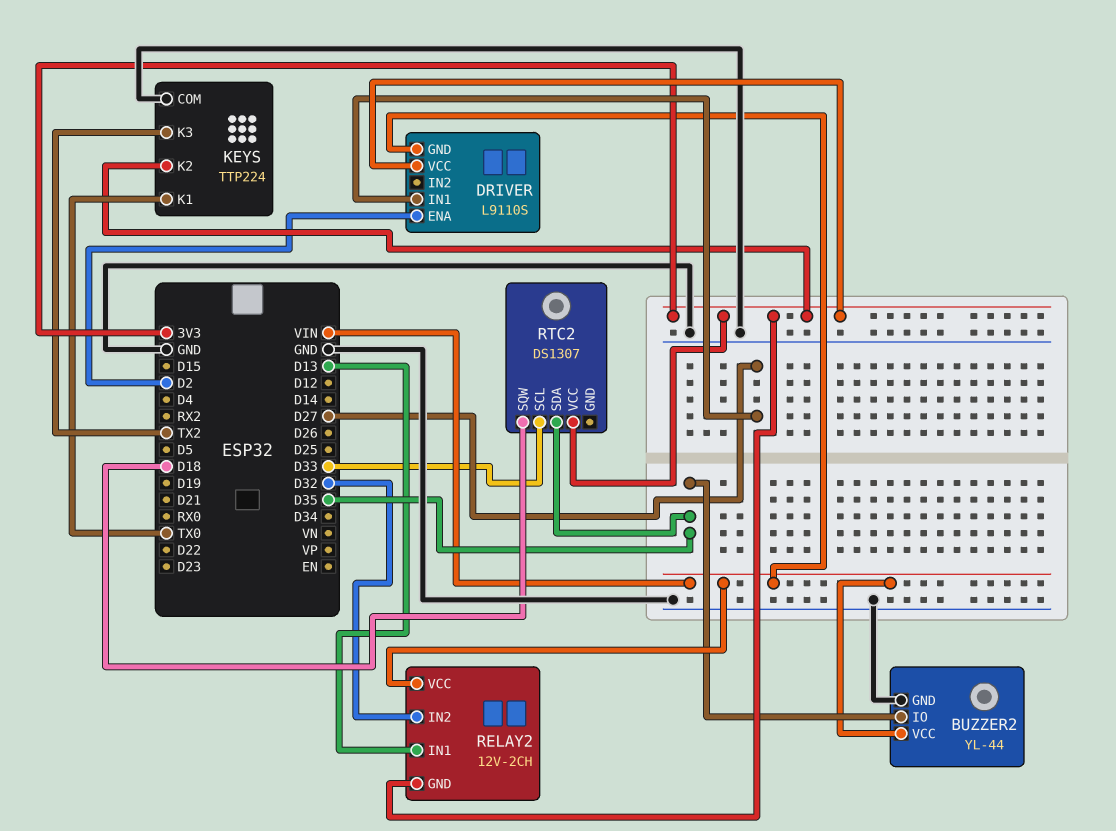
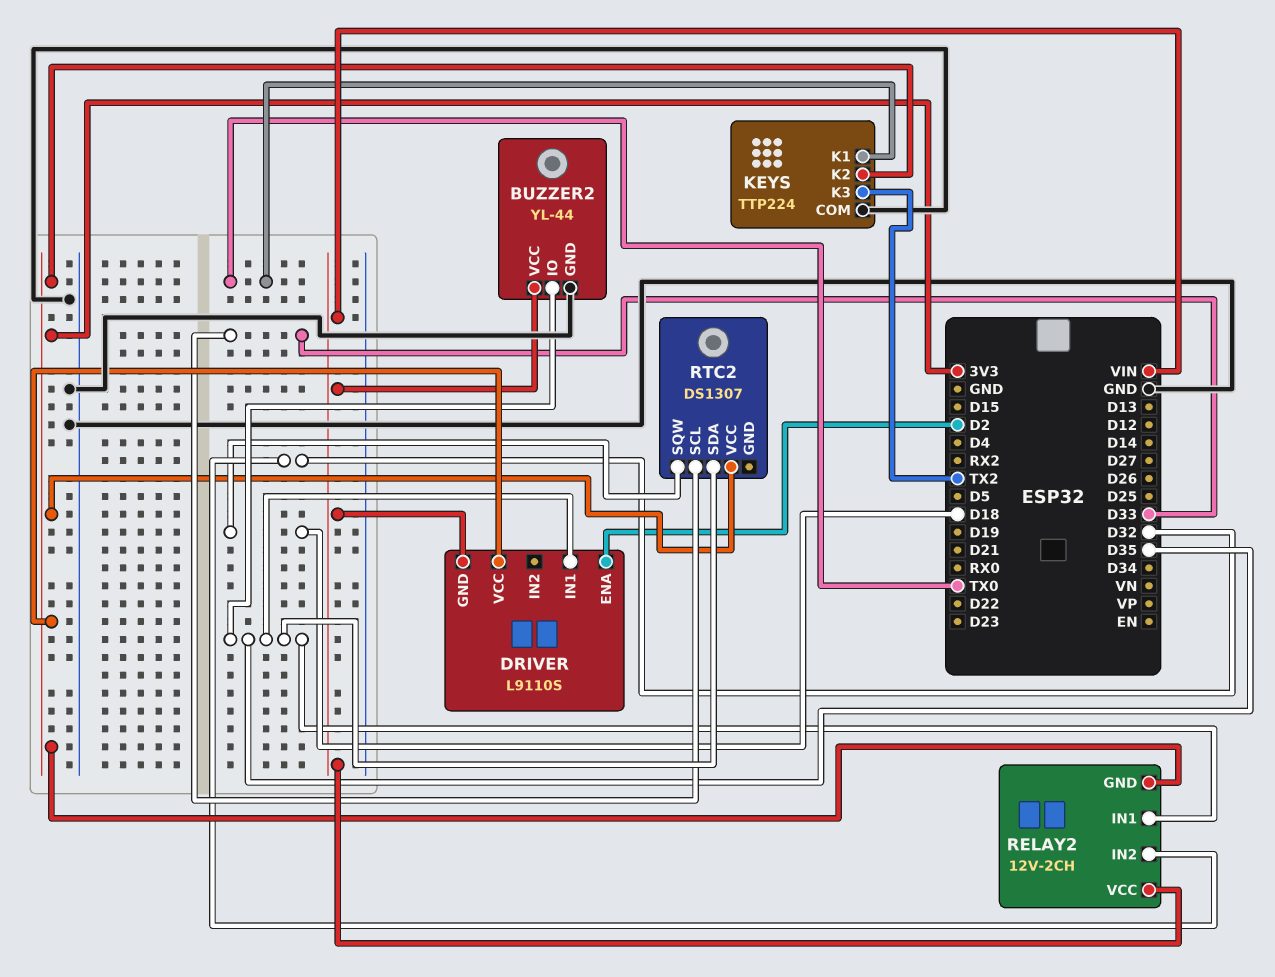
DRIVER pin IN1: D27 -> D35
RELAY2 pin IN1: D13 -> D35

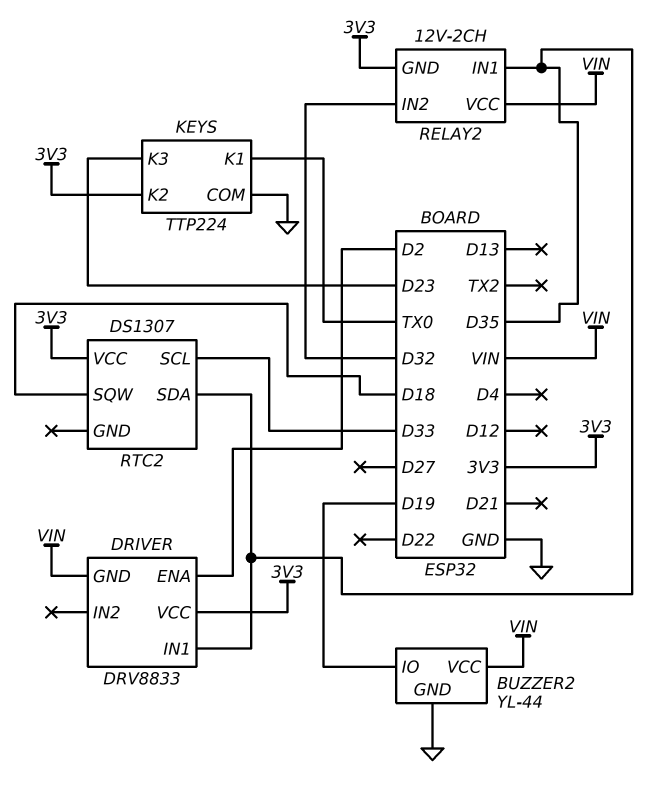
BUZZER2 pin IO: D35 -> D19
DRIVER: L9110S -> DRV8833
KEYS pin K3: TX2 -> D23

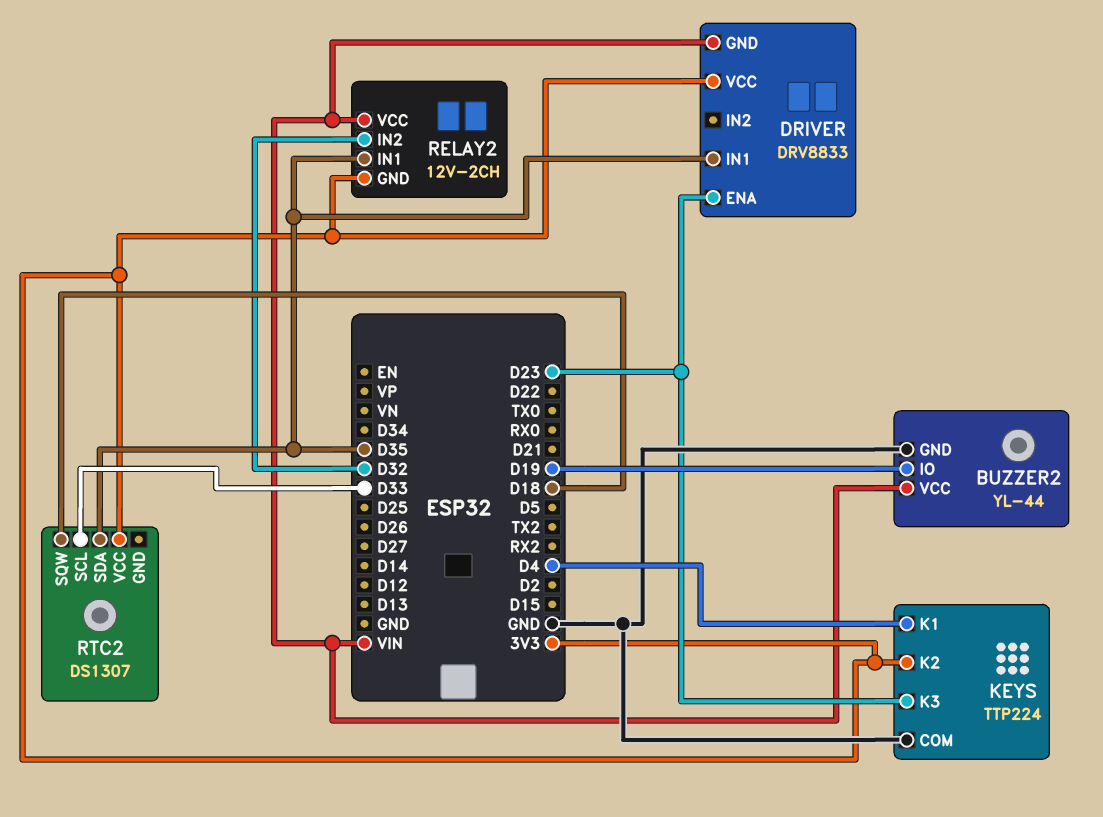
DRIVER pin ENA: D2 -> D23
KEYS pin K1: TX0 -> D4

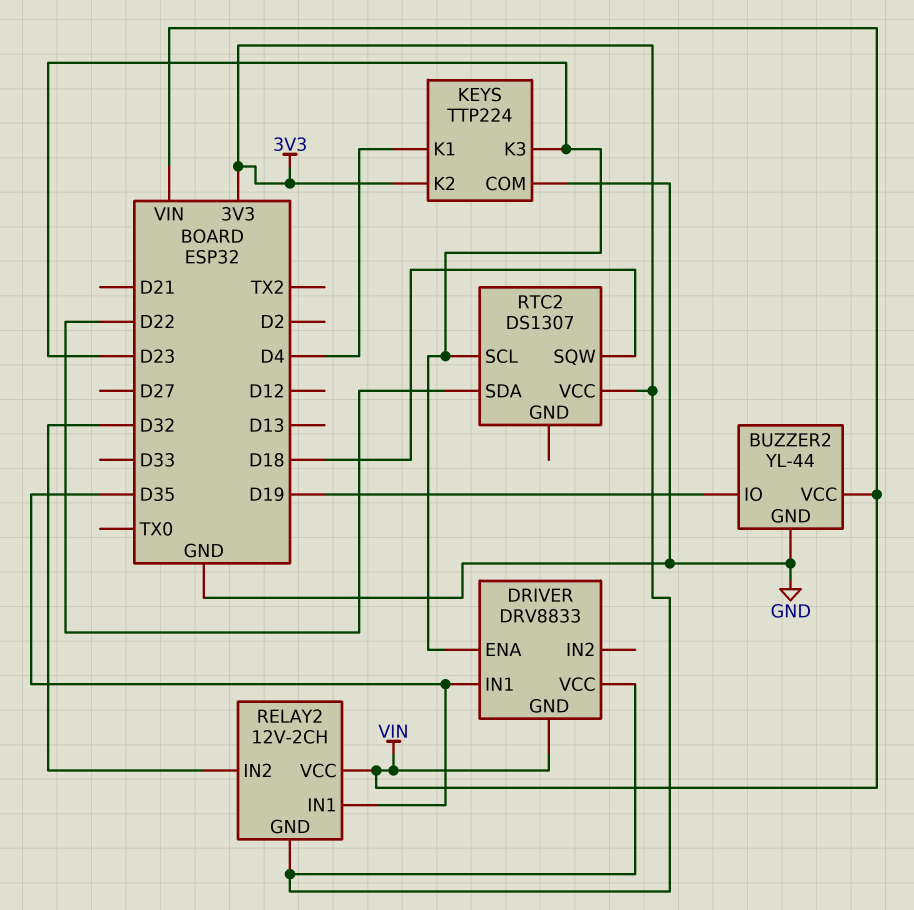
RTC2 pin SCL: D33 -> D23
RTC2 pin SDA: D35 -> D22

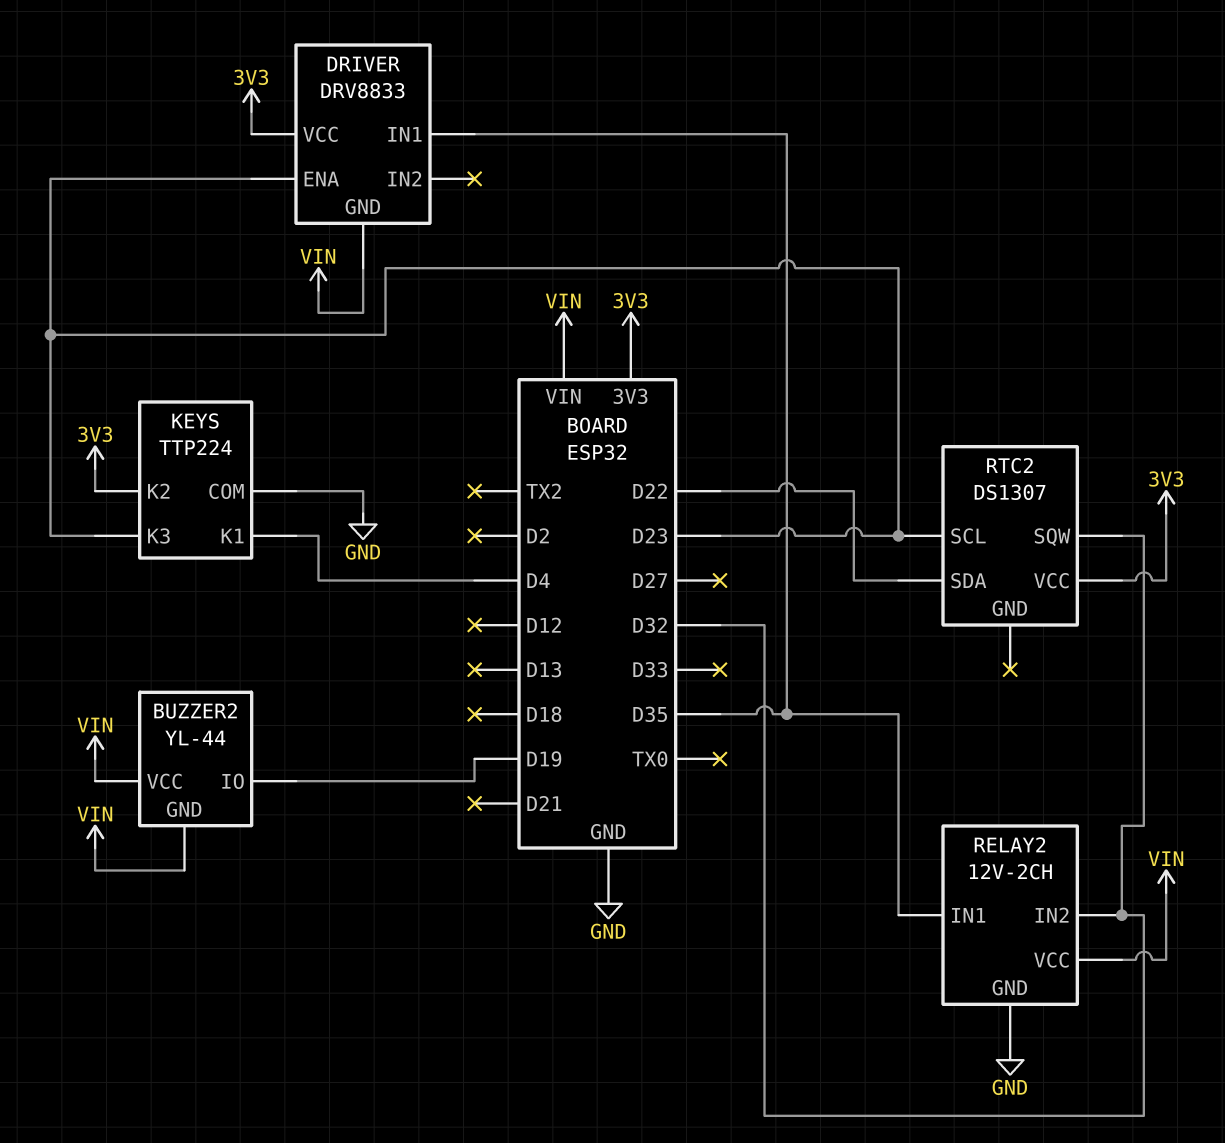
BUZZER2 pin GND: GND -> VIN
RELAY2 pin GND: 3V3 -> GND
RTC2 pin SQW: D18 -> D32

